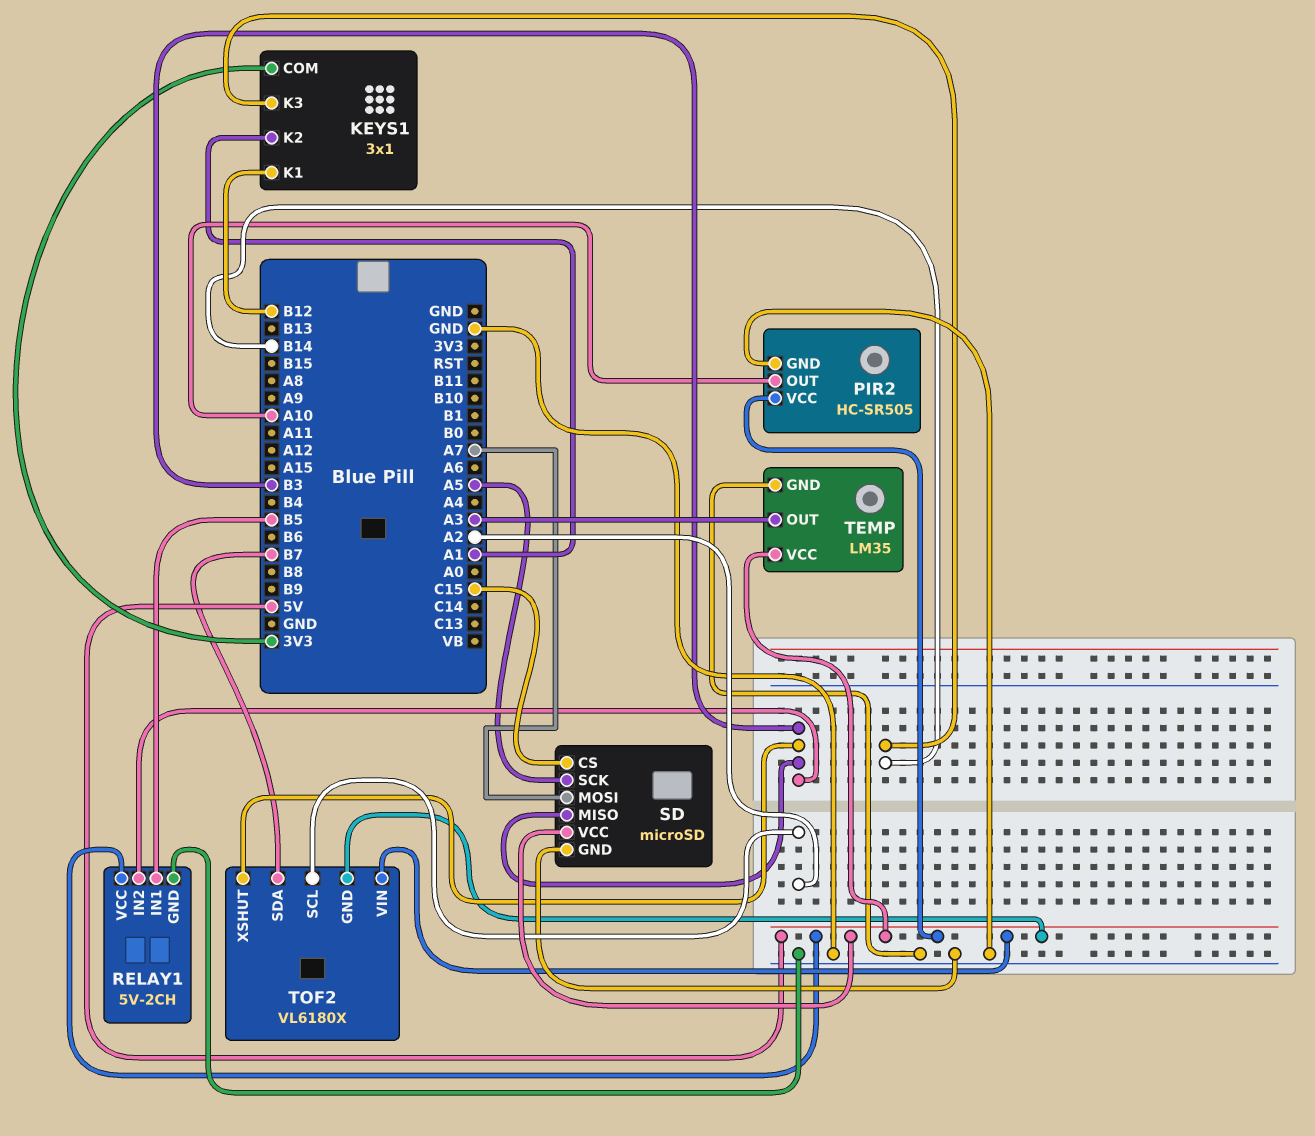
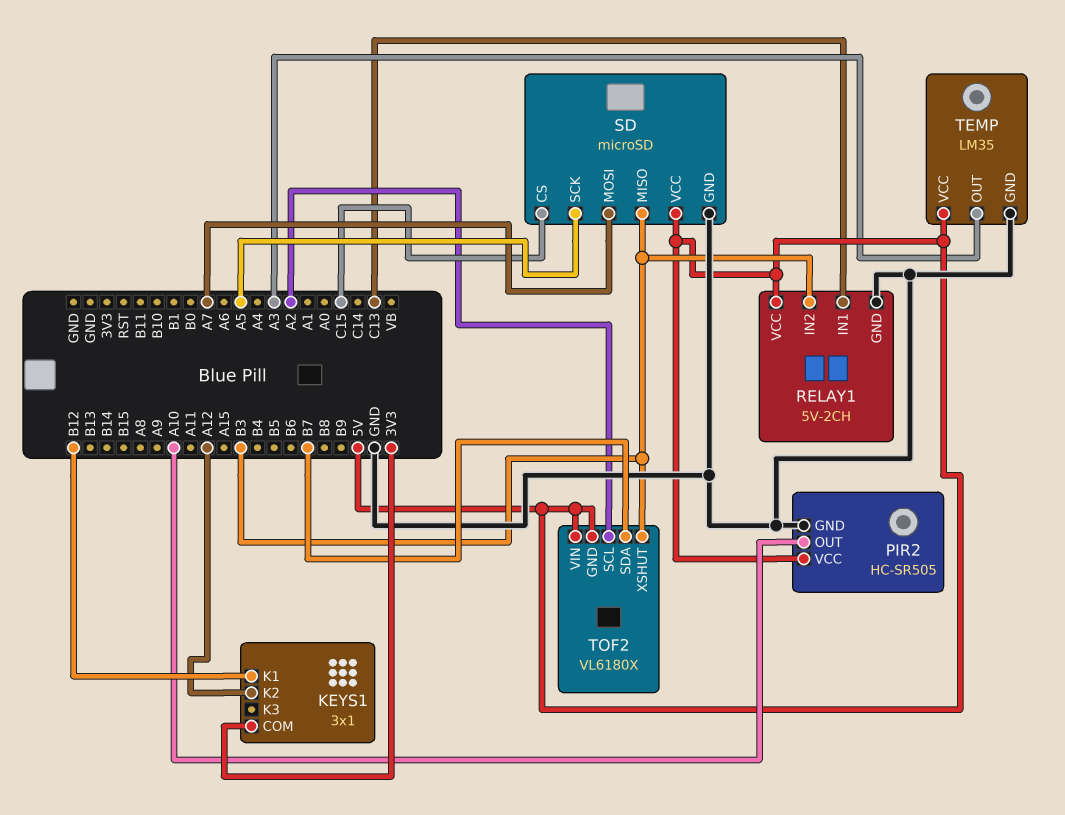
KEYS1 pin K2: A1 -> A12
KEYS1 pin K3: B14 -> none
RELAY1 pin IN1: B5 -> C13

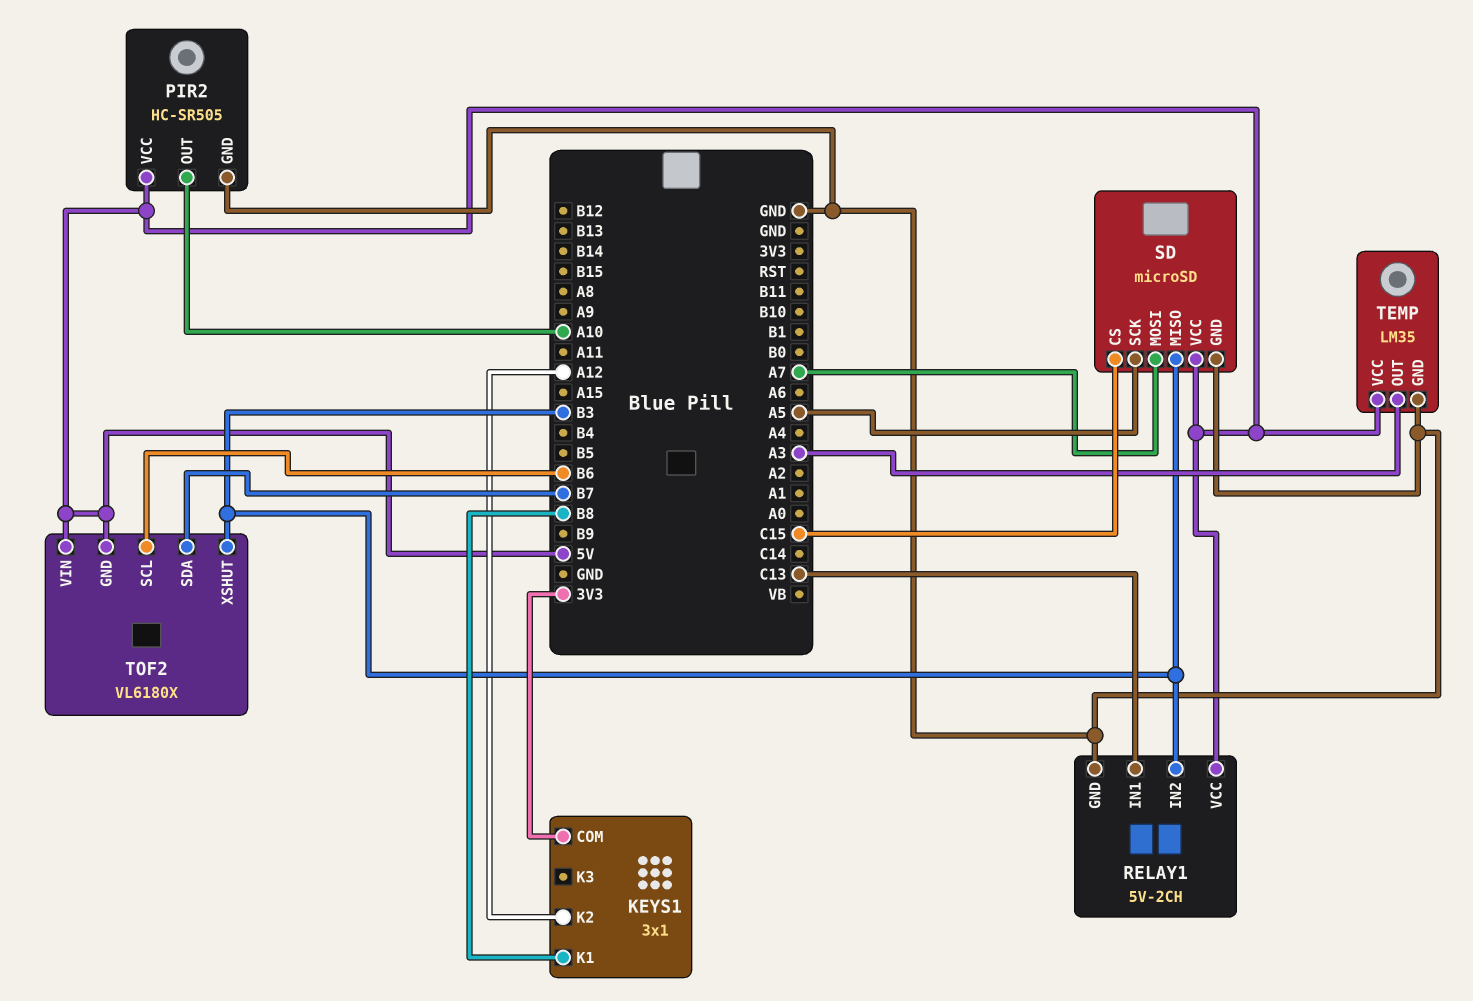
KEYS1 pin K1: B12 -> B8
TOF2 pin SCL: A2 -> B6

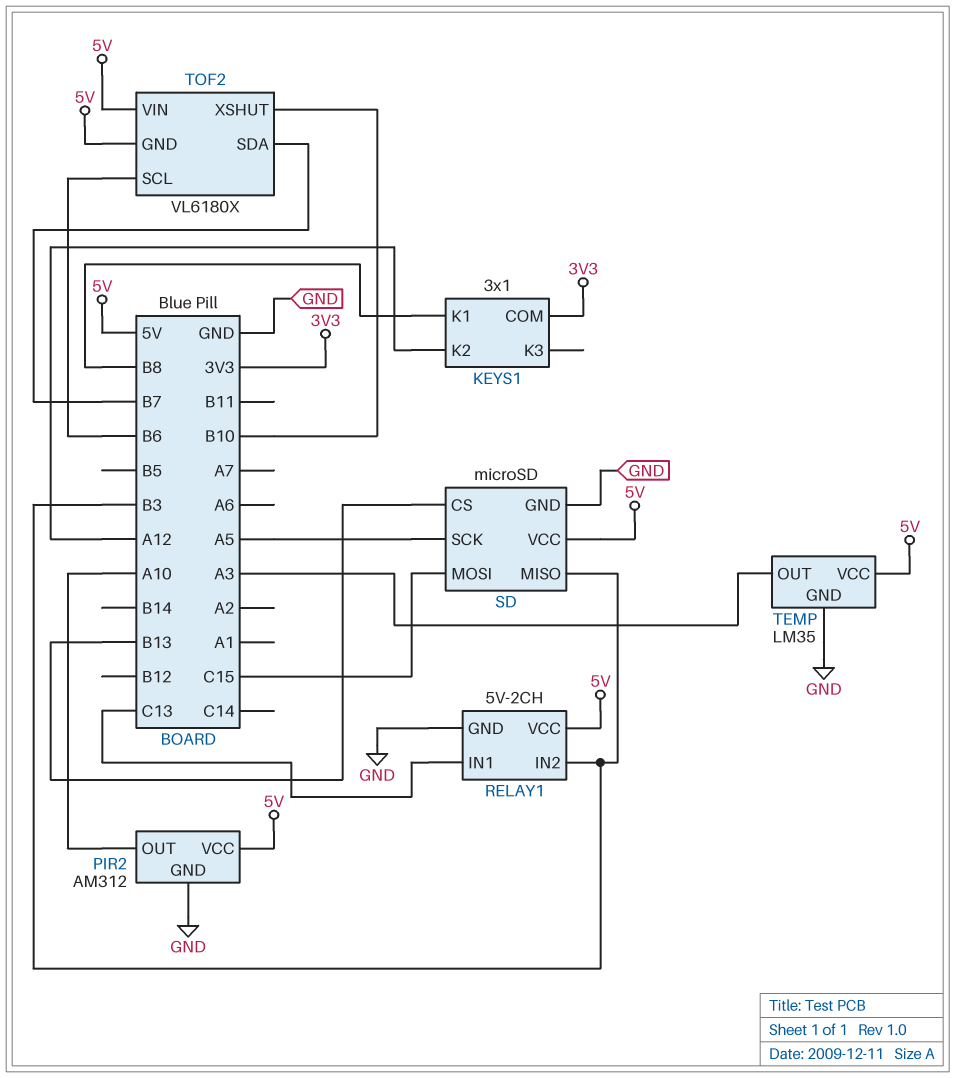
PIR2: HC-SR505 -> AM312
SD pin CS: C15 -> B13
SD pin MOSI: A7 -> C15
TOF2 pin XSHUT: B3 -> B10

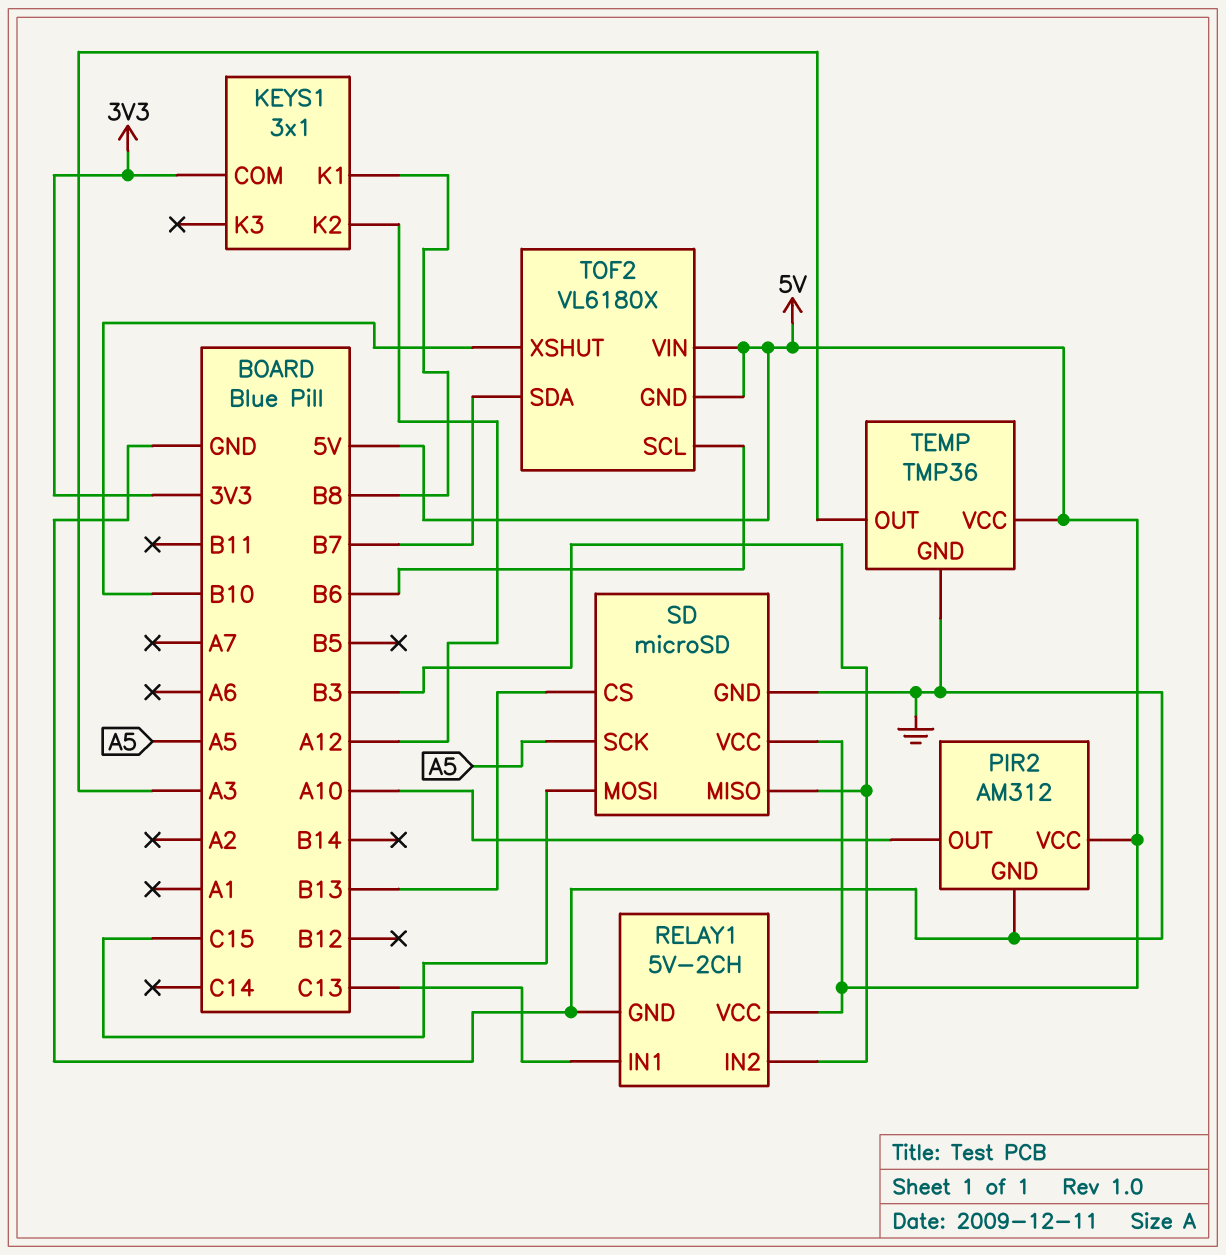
TEMP: LM35 -> TMP36

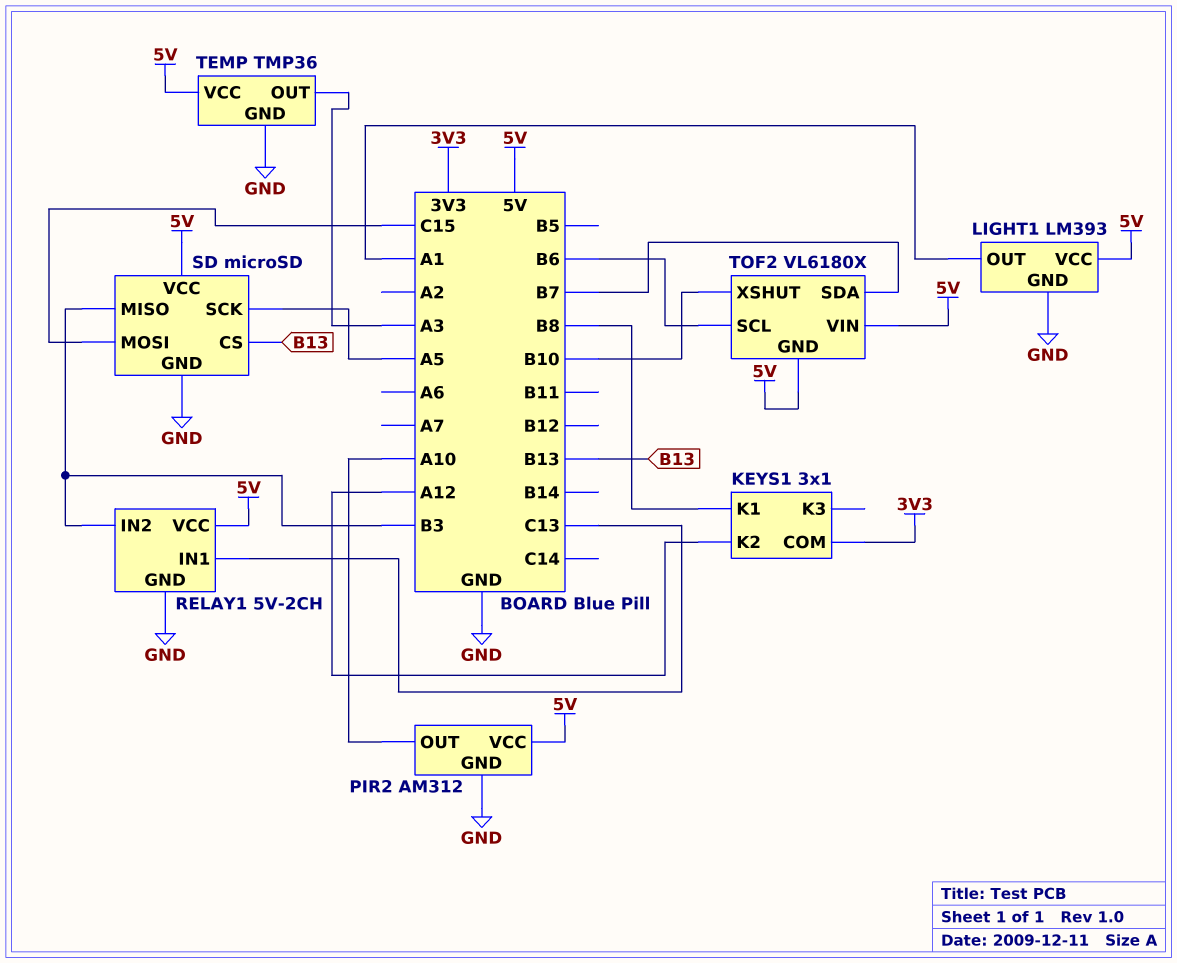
LIGHT1: none -> LM393
LIGHT1 pin GND: none -> GND
LIGHT1 pin OUT: none -> A1
LIGHT1 pin VCC: none -> 5V

